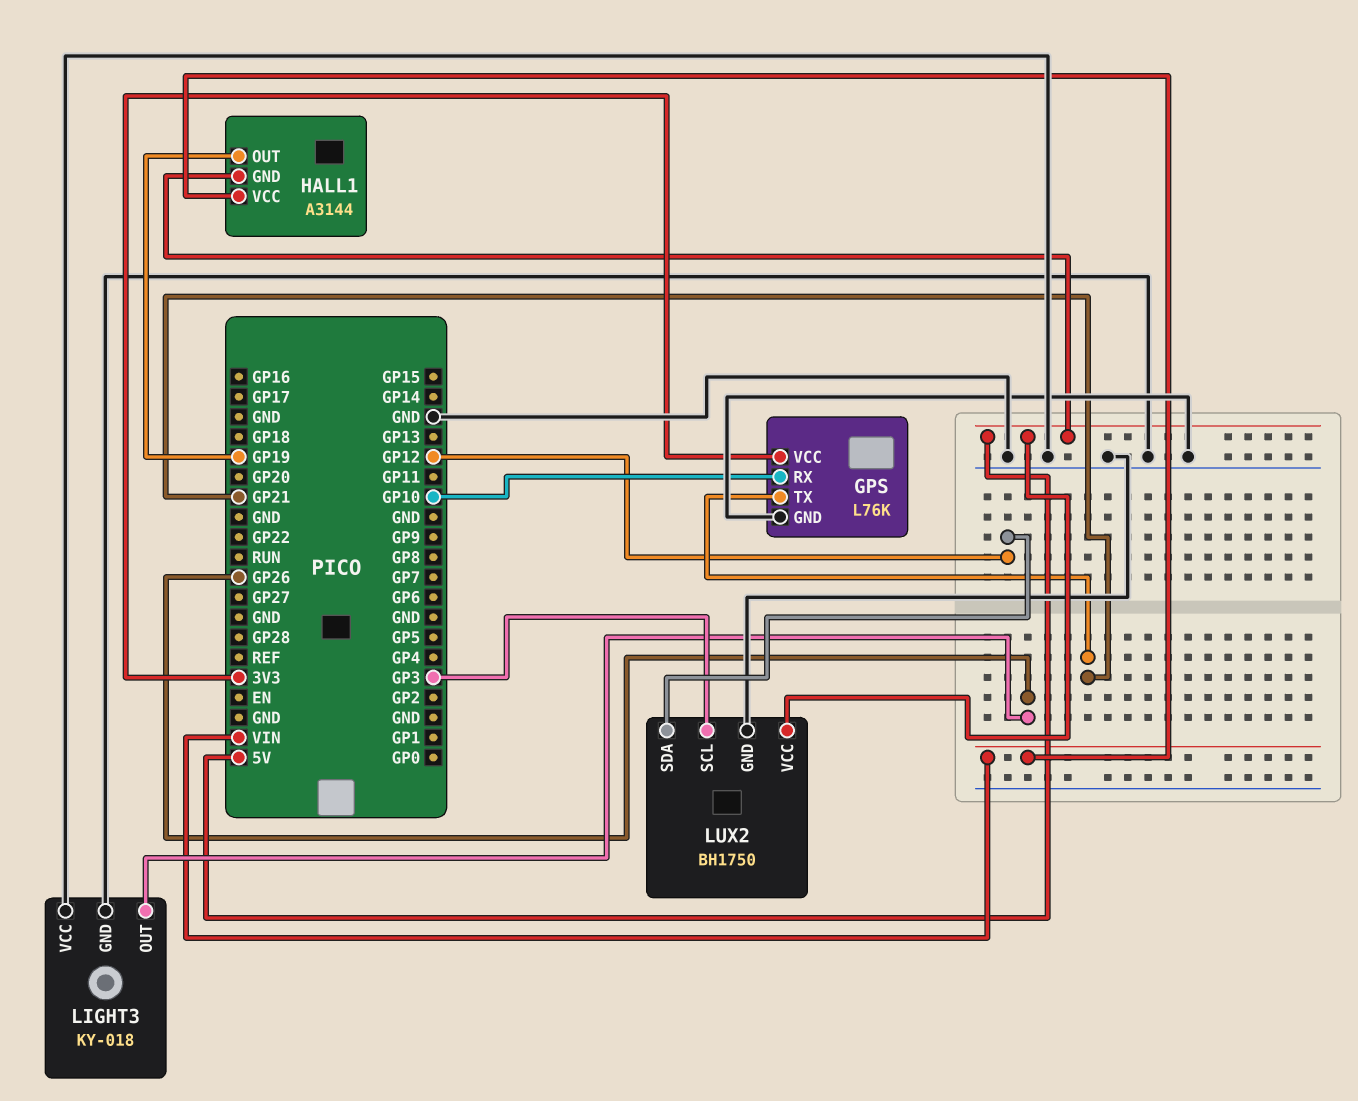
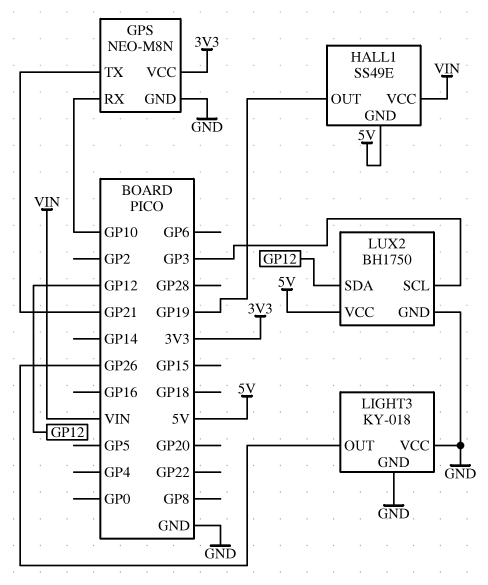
GPS: L76K -> NEO-M8N
HALL1: A3144 -> SS49E

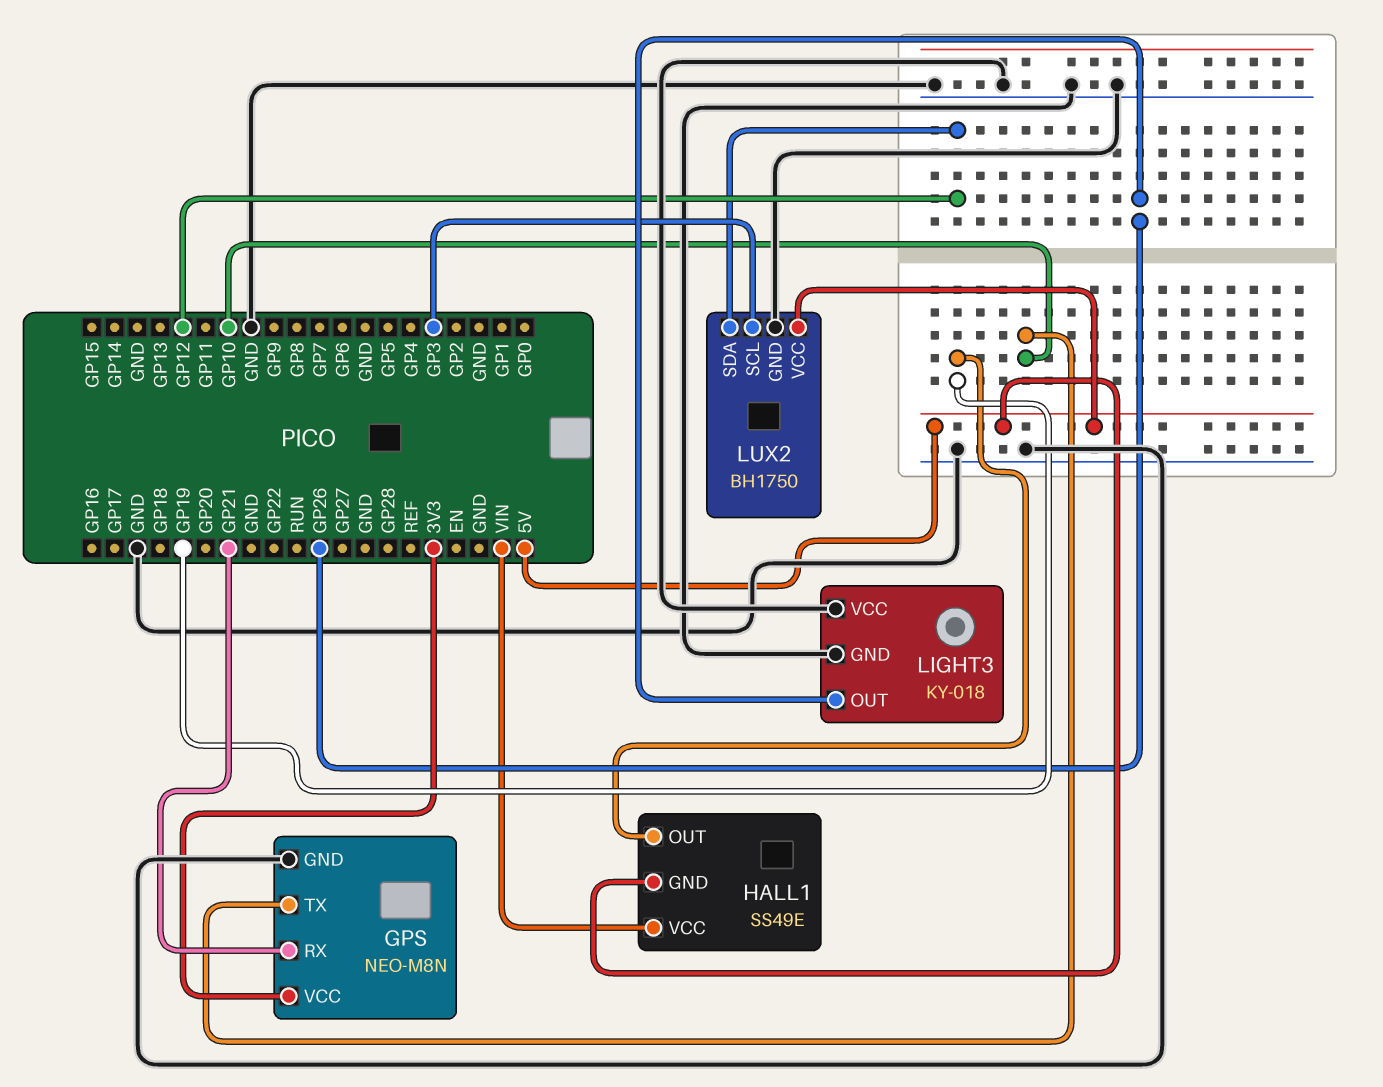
GPS pin RX: GP10 -> GP21
GPS pin TX: GP21 -> GP10

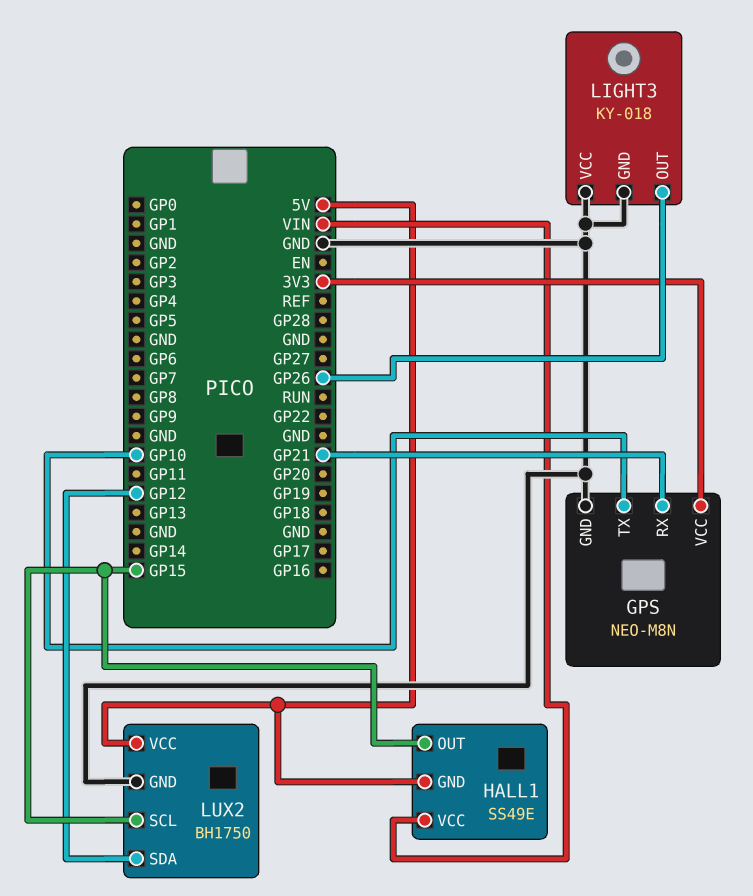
HALL1 pin OUT: GP19 -> GP15
LUX2 pin SCL: GP3 -> GP15

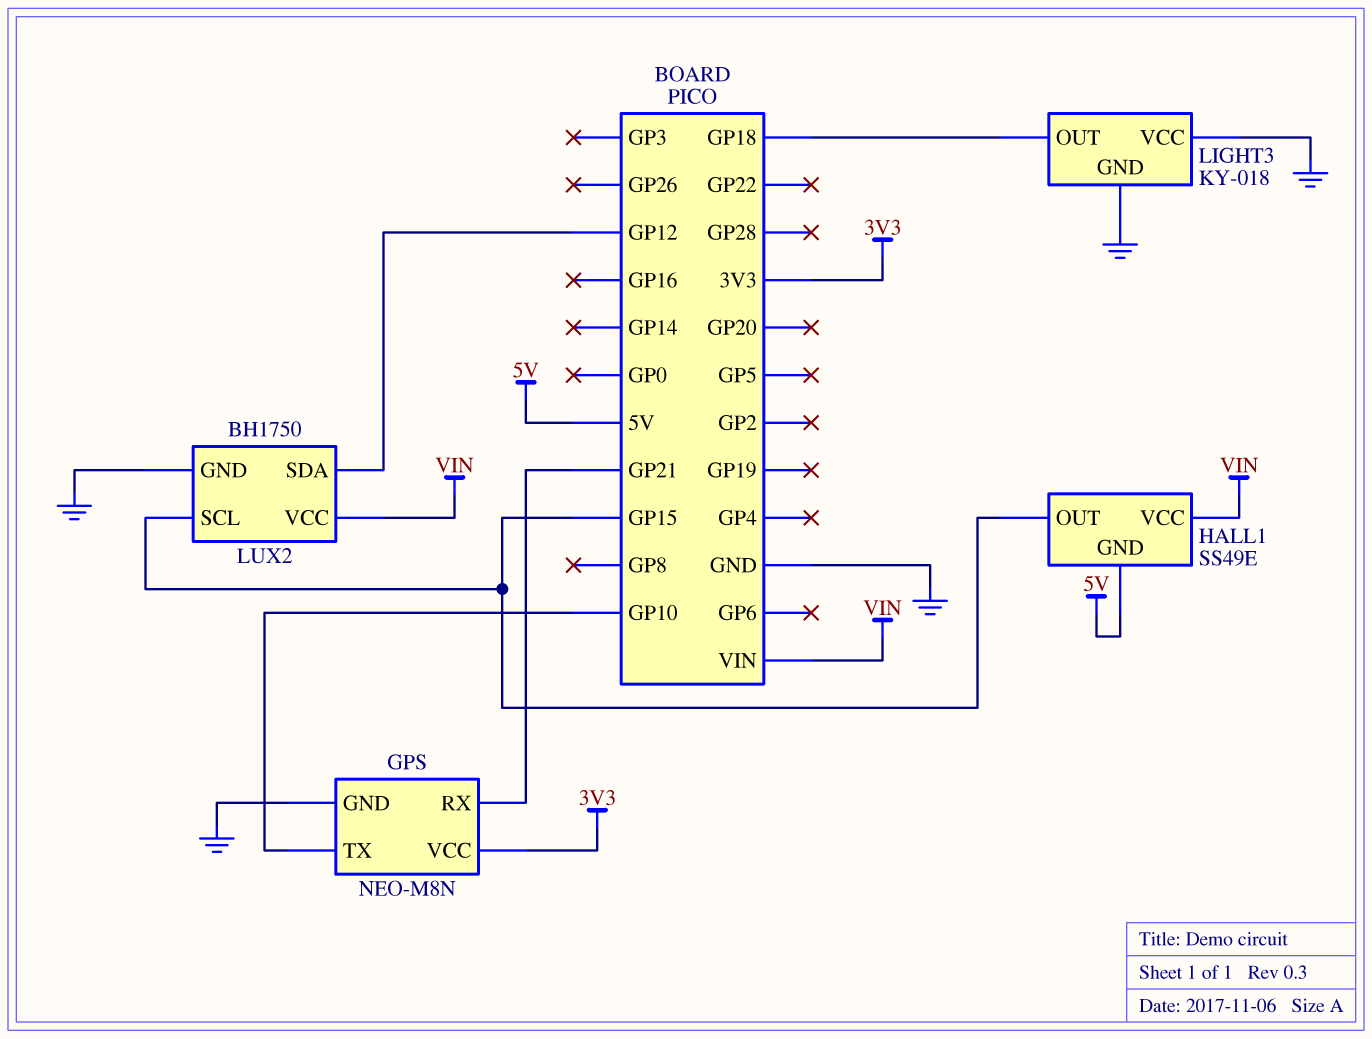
LIGHT3 pin OUT: GP26 -> GP18
LUX2 pin VCC: 5V -> VIN

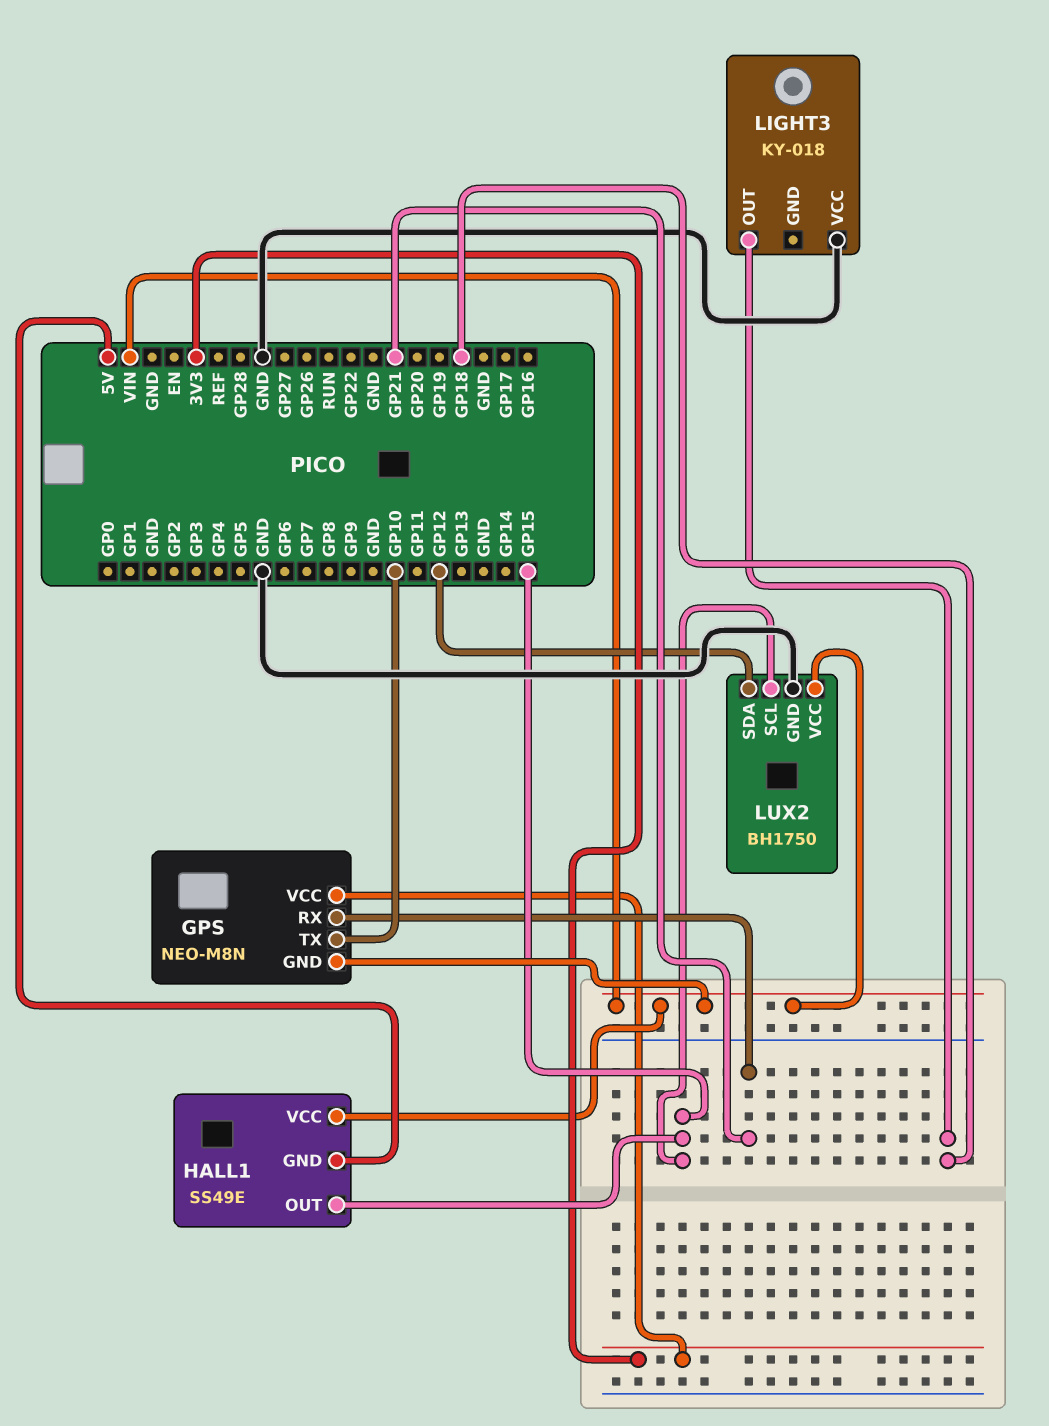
GPS pin GND: GND -> VIN
LIGHT3 pin GND: GND -> none

